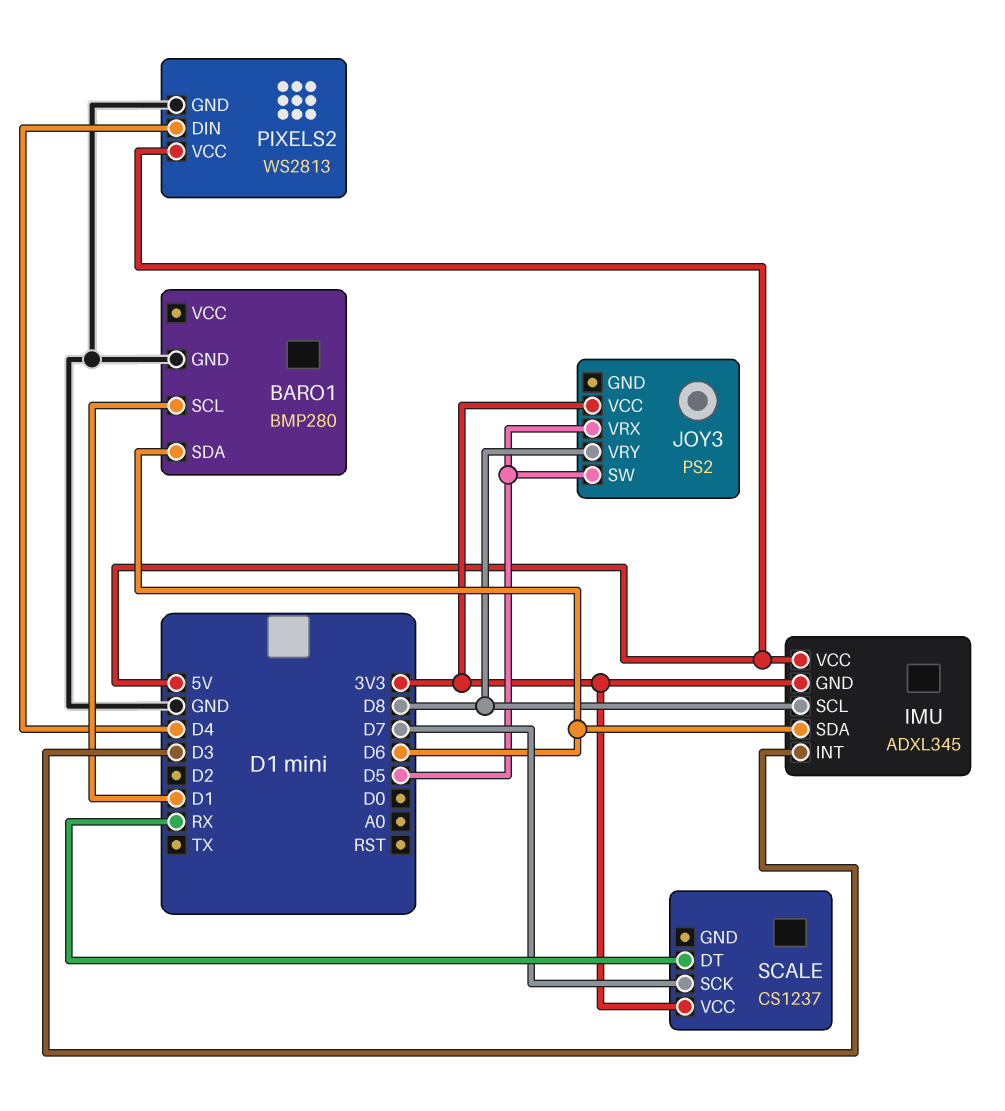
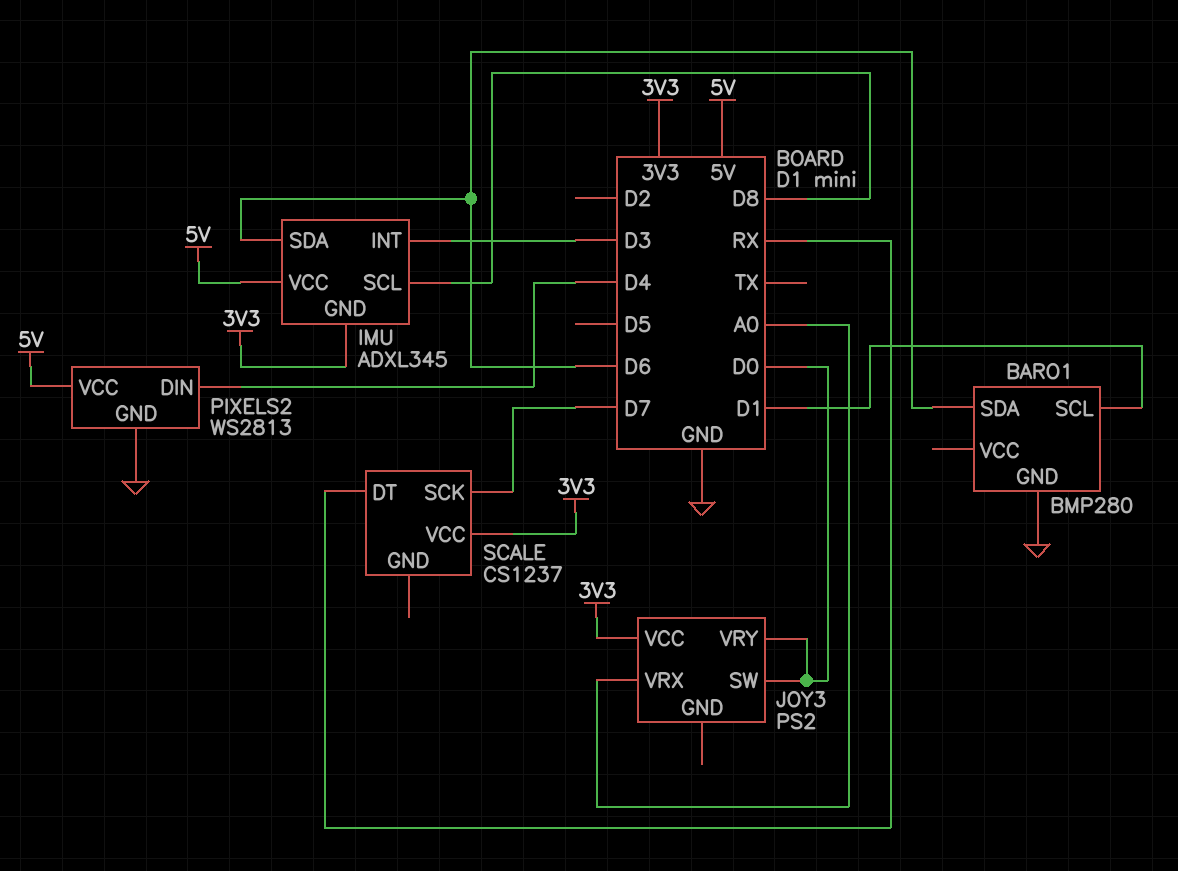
JOY3 pin SW: D5 -> D0
JOY3 pin VRX: D5 -> A0
JOY3 pin VRY: D8 -> D0

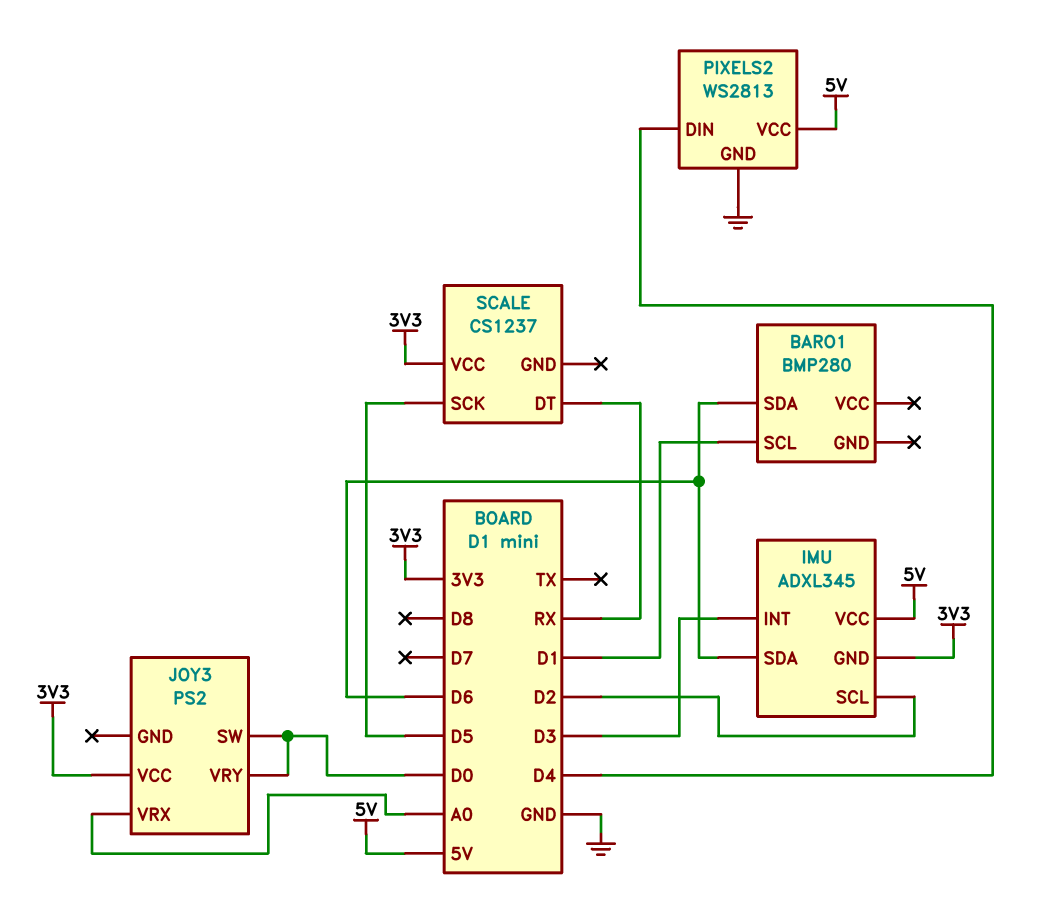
BARO1 pin GND: GND -> none
IMU pin SCL: D8 -> D2
SCALE pin SCK: D7 -> D5

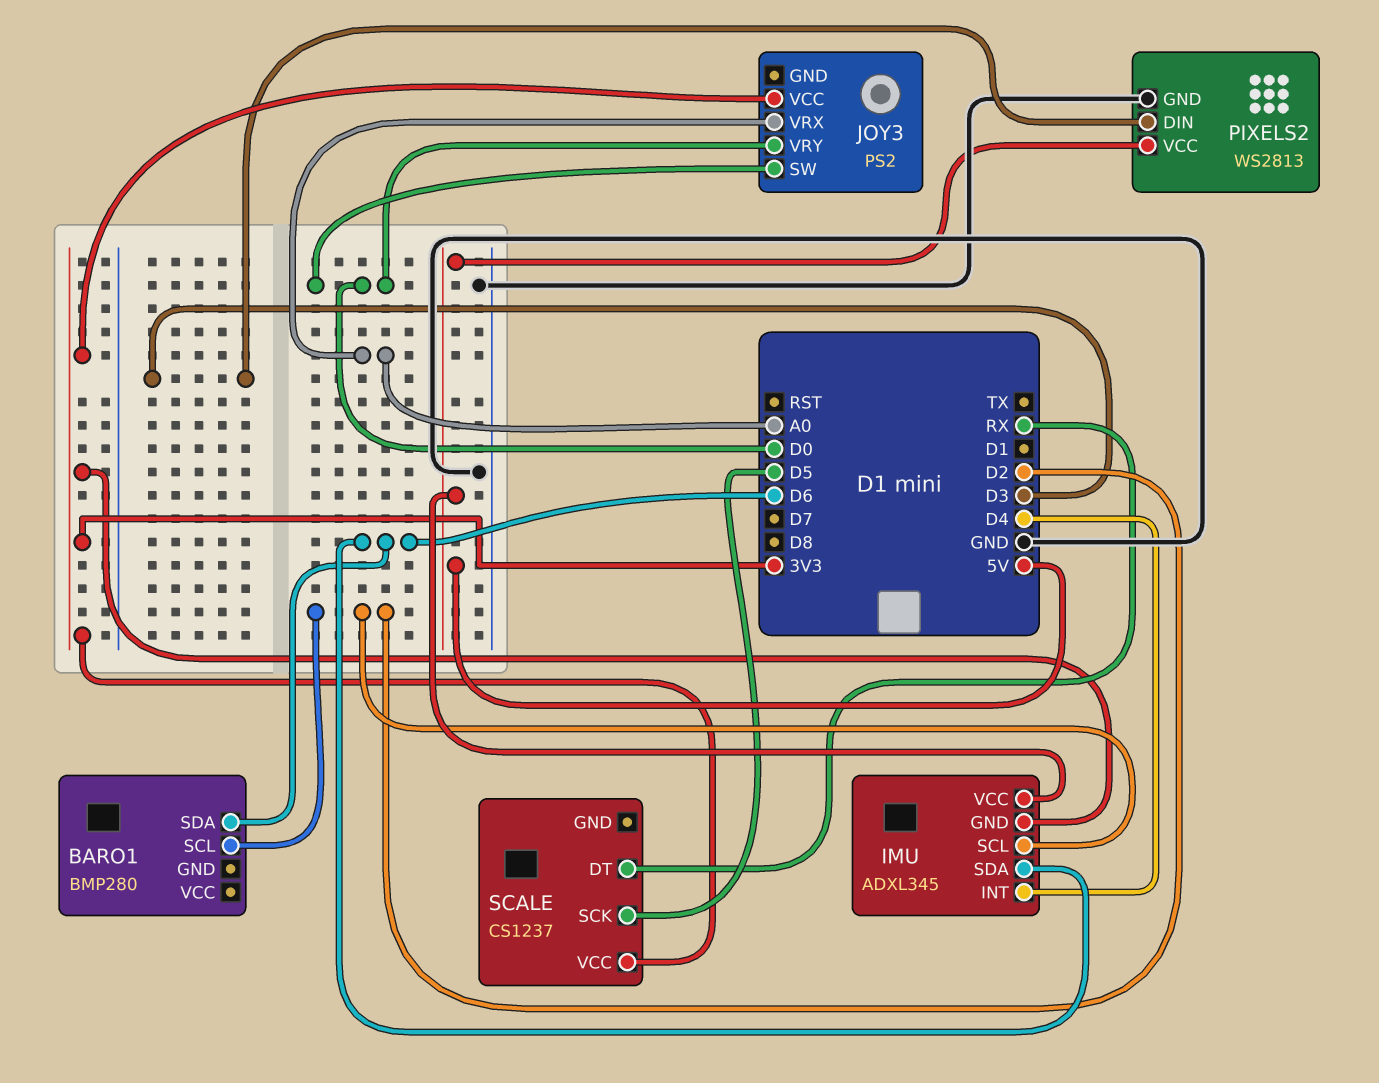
BARO1 pin SCL: D1 -> D2
IMU pin INT: D3 -> D4
PIXELS2 pin DIN: D4 -> D3

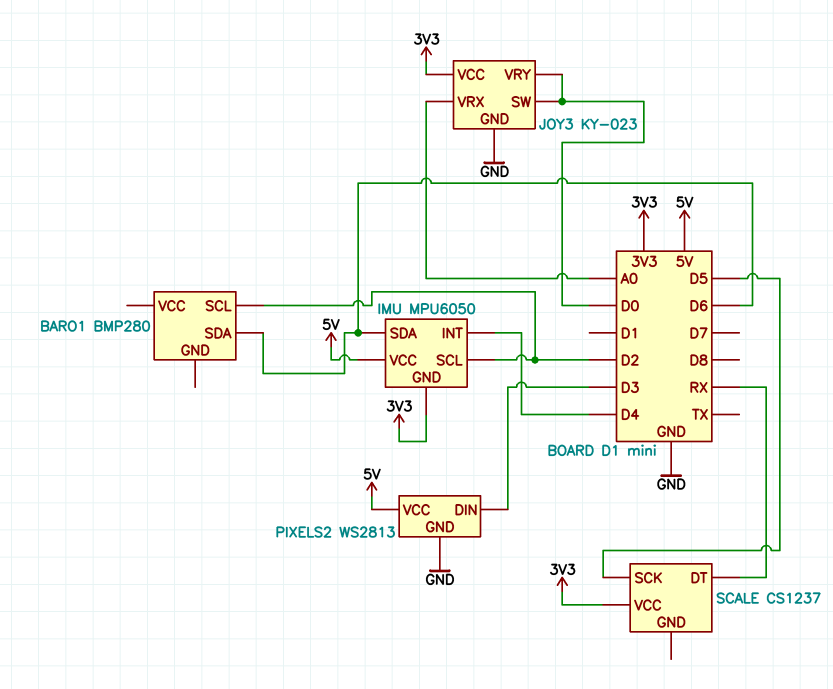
IMU: ADXL345 -> MPU6050
JOY3: PS2 -> KY-023
JOY3 pin GND: none -> GND

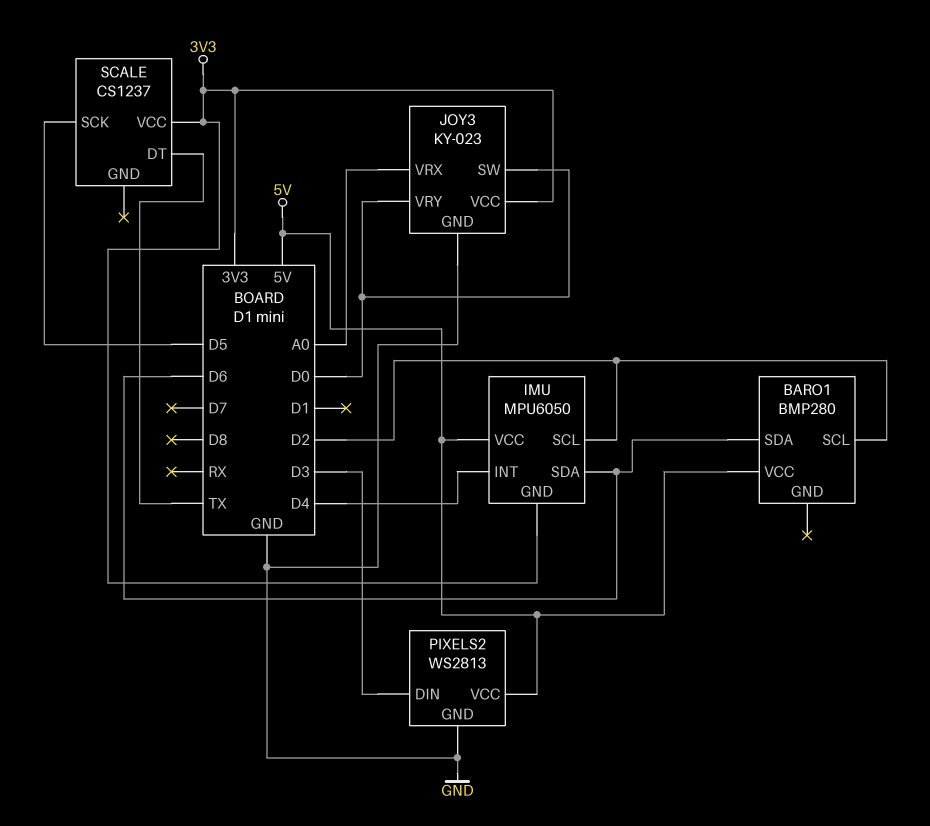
BARO1 pin VCC: none -> 5V
SCALE pin DT: RX -> TX

